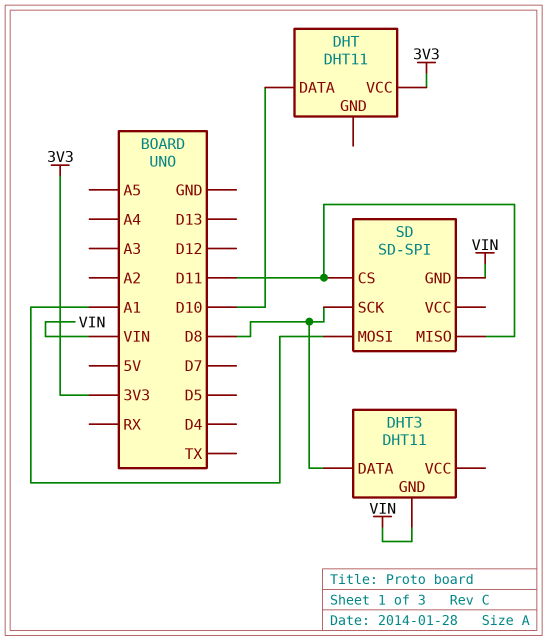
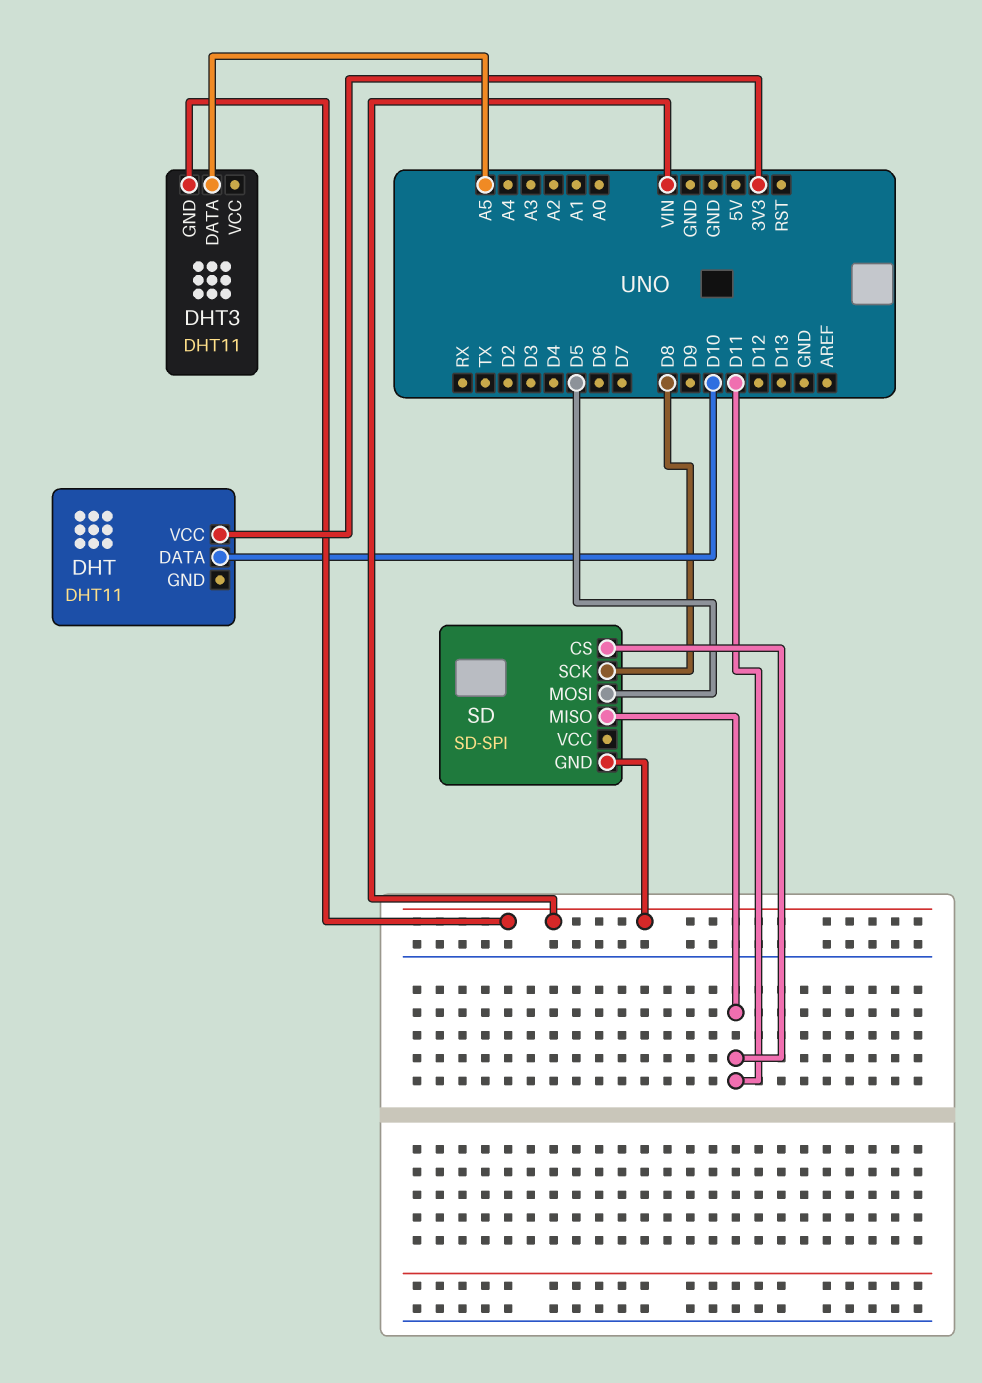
DHT3 pin DATA: D8 -> A5
SD pin MOSI: A1 -> D5

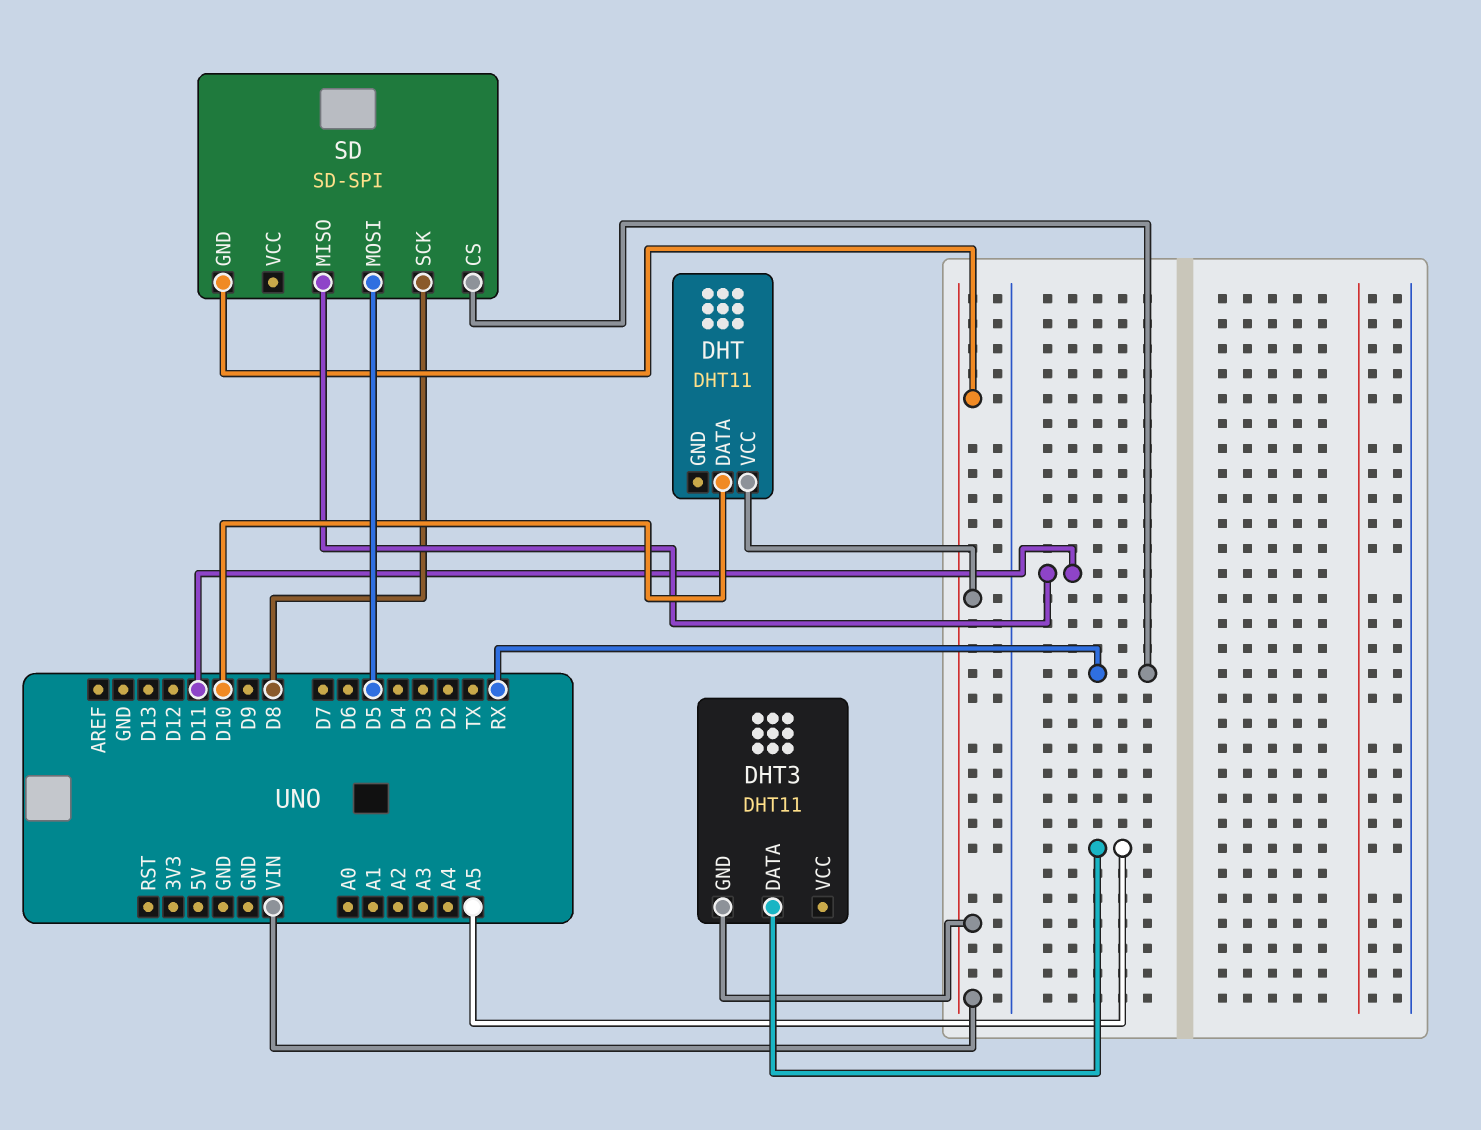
DHT pin VCC: 3V3 -> VIN
SD pin CS: D11 -> RX

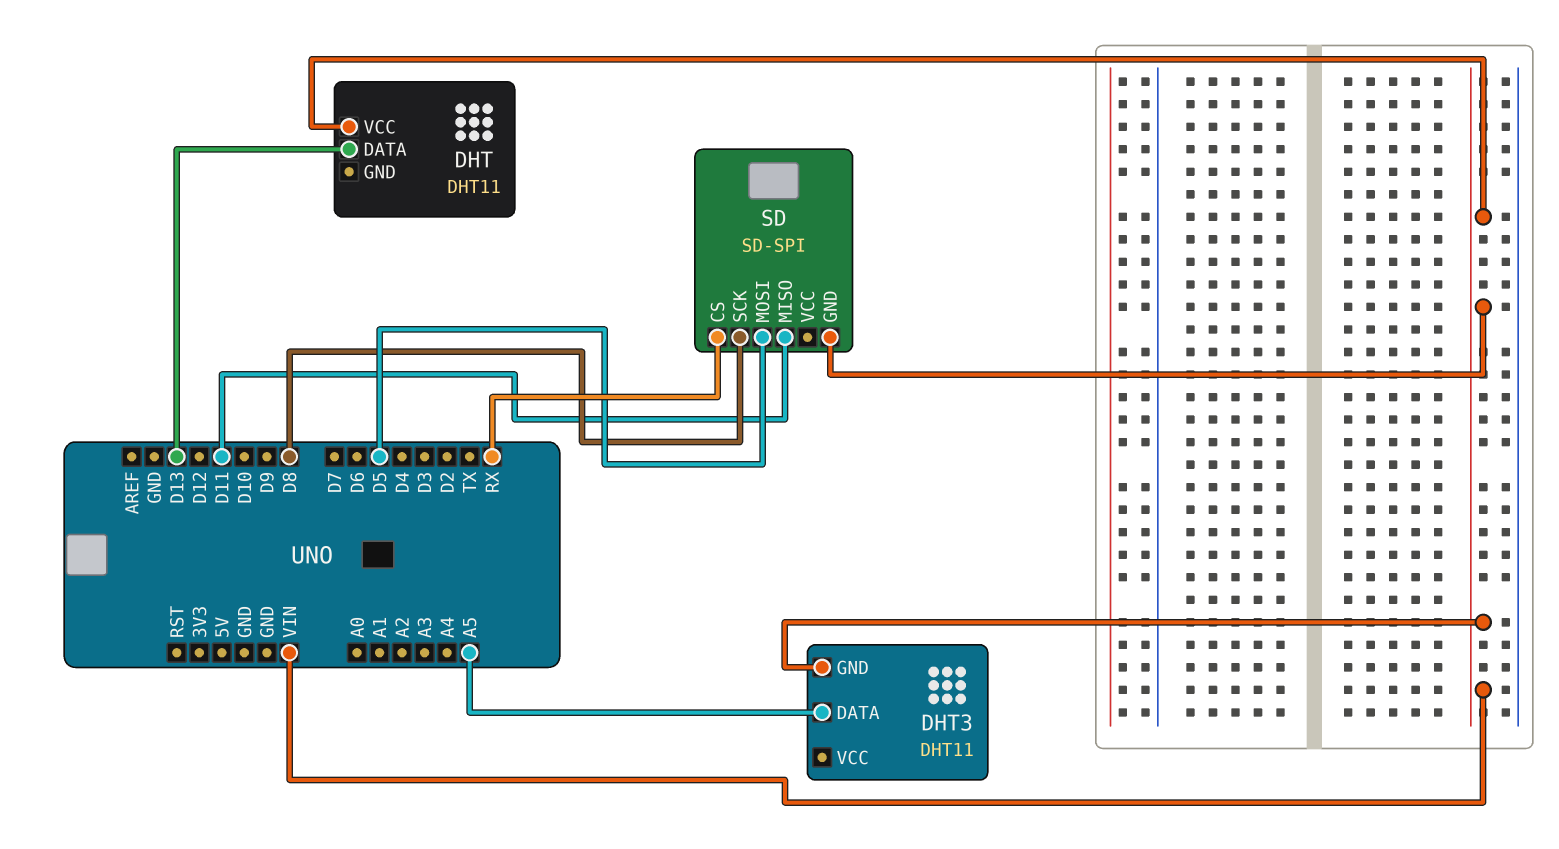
DHT pin DATA: D10 -> D13

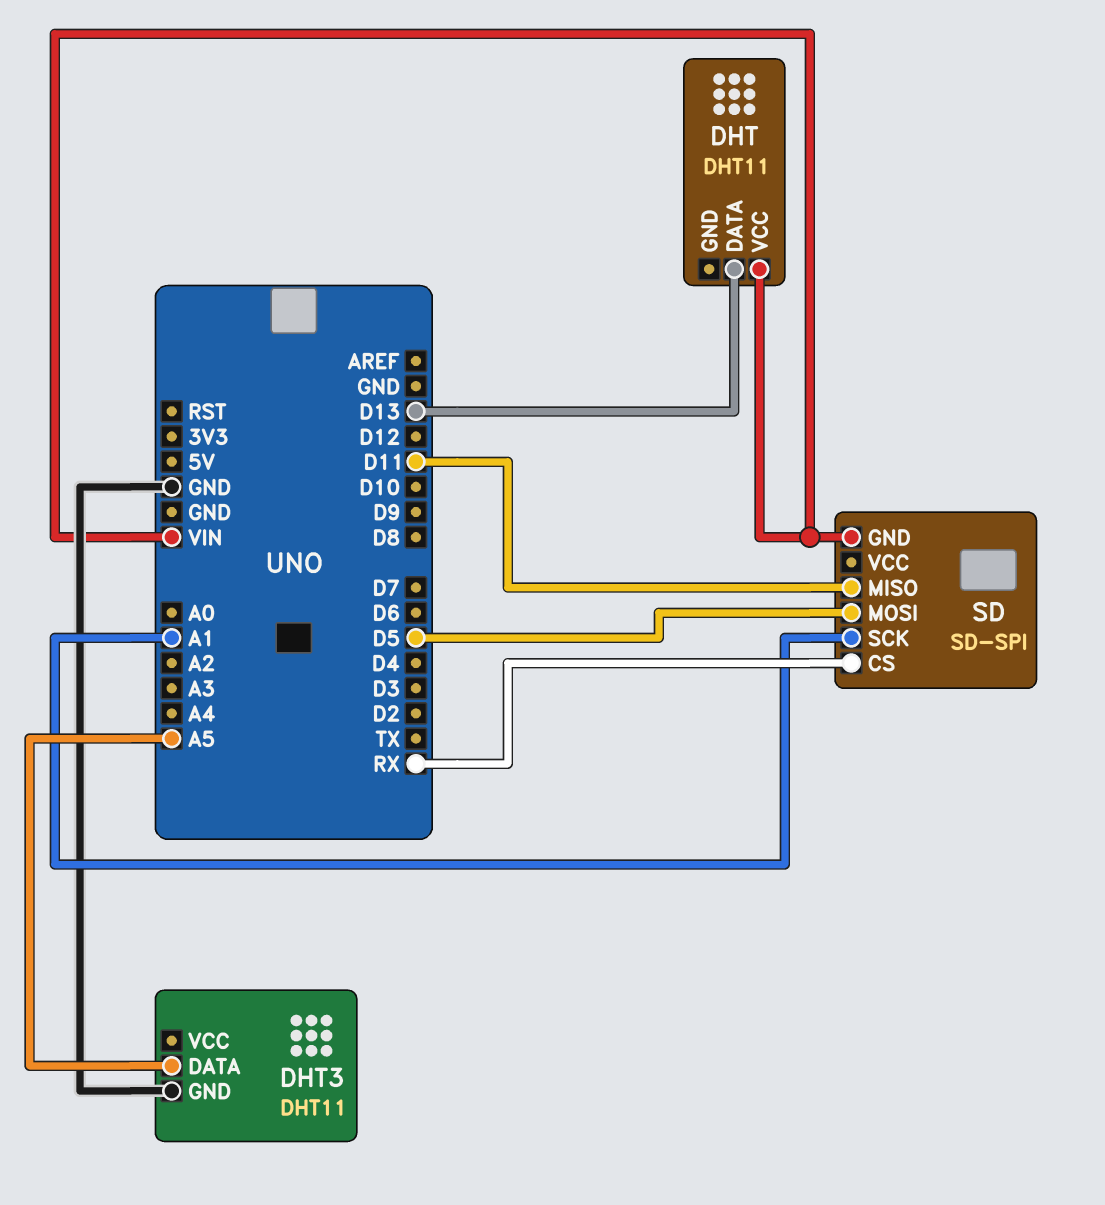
DHT3 pin GND: VIN -> GND
SD pin SCK: D8 -> A1

